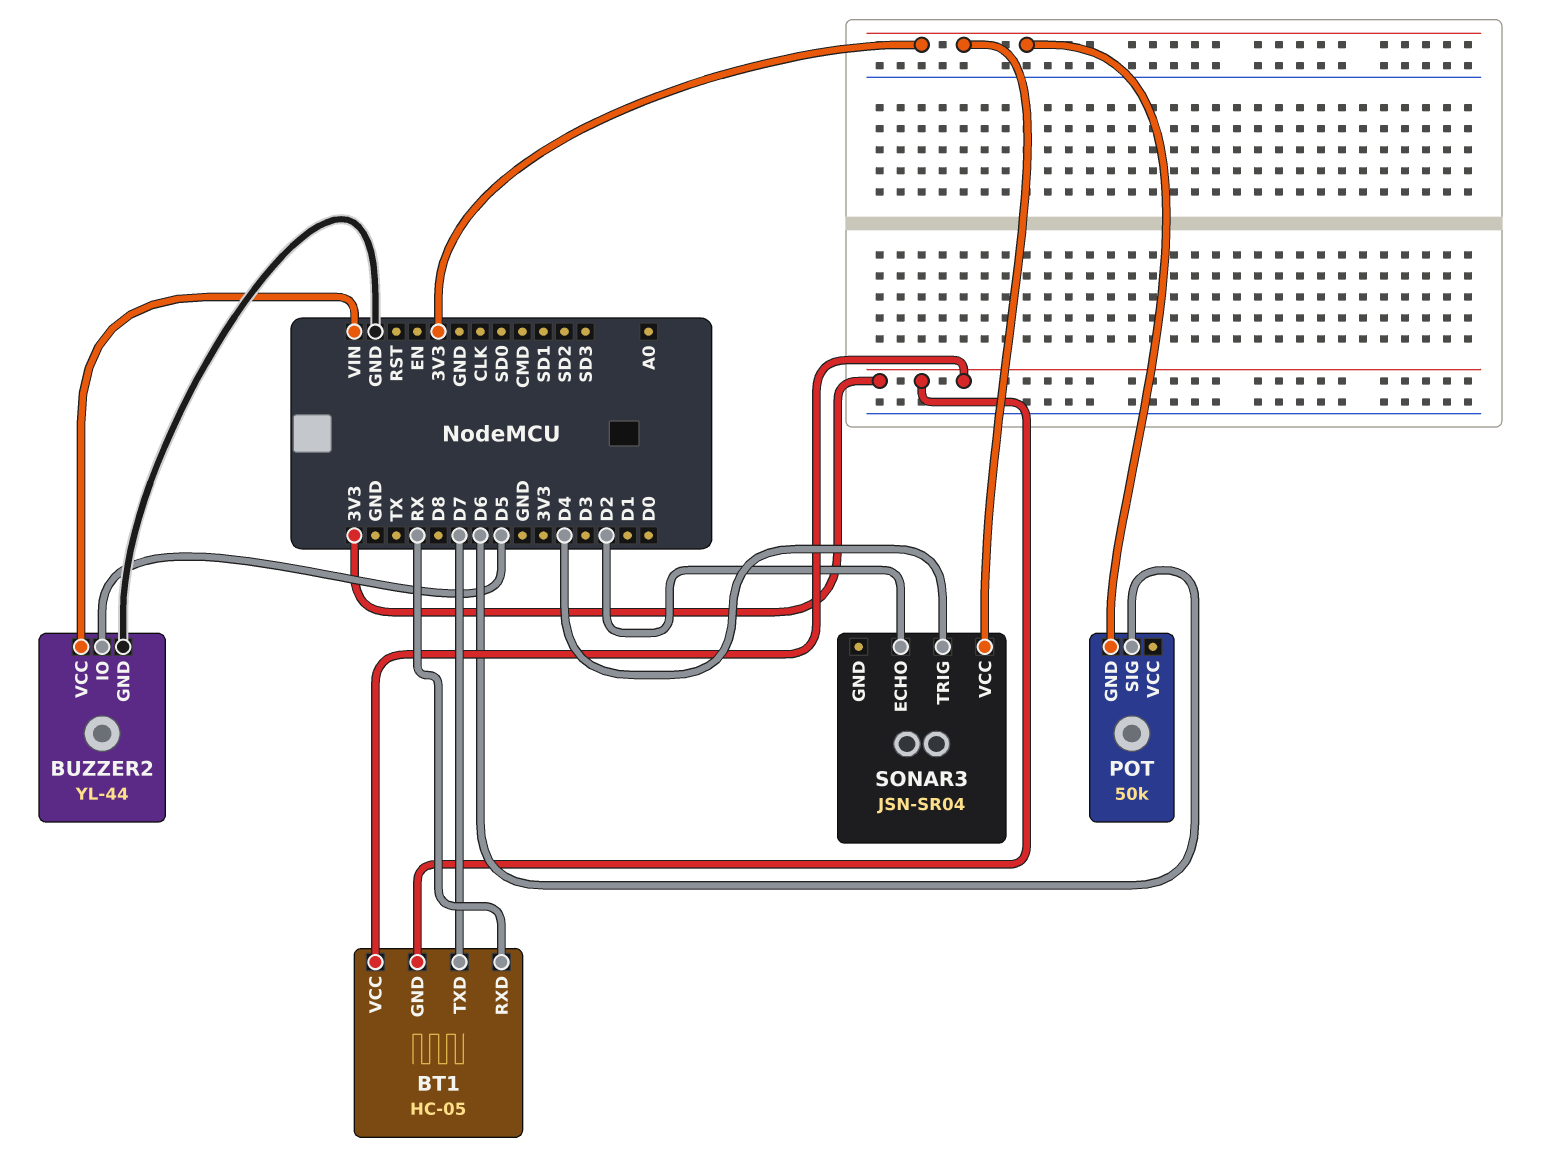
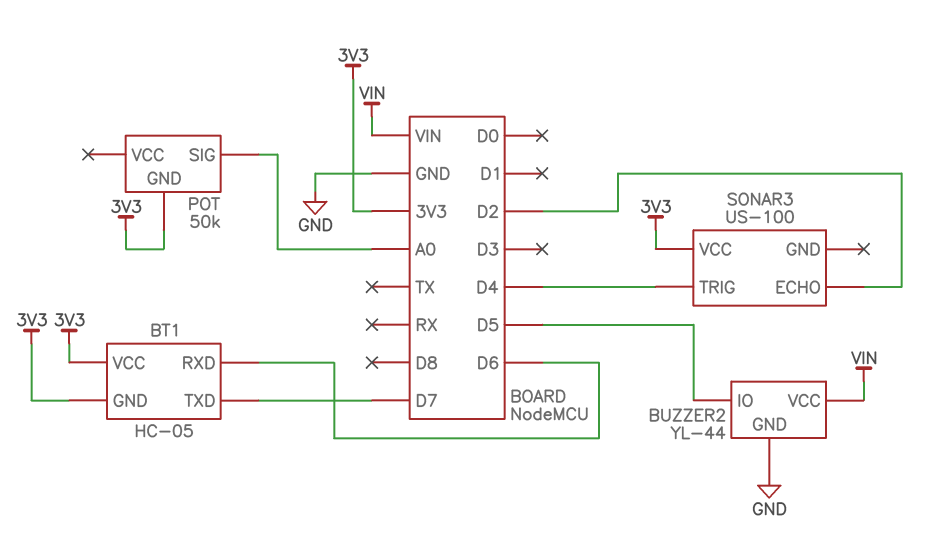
BT1 pin RXD: RX -> D6
POT pin SIG: D6 -> A0
SONAR3: JSN-SR04 -> US-100

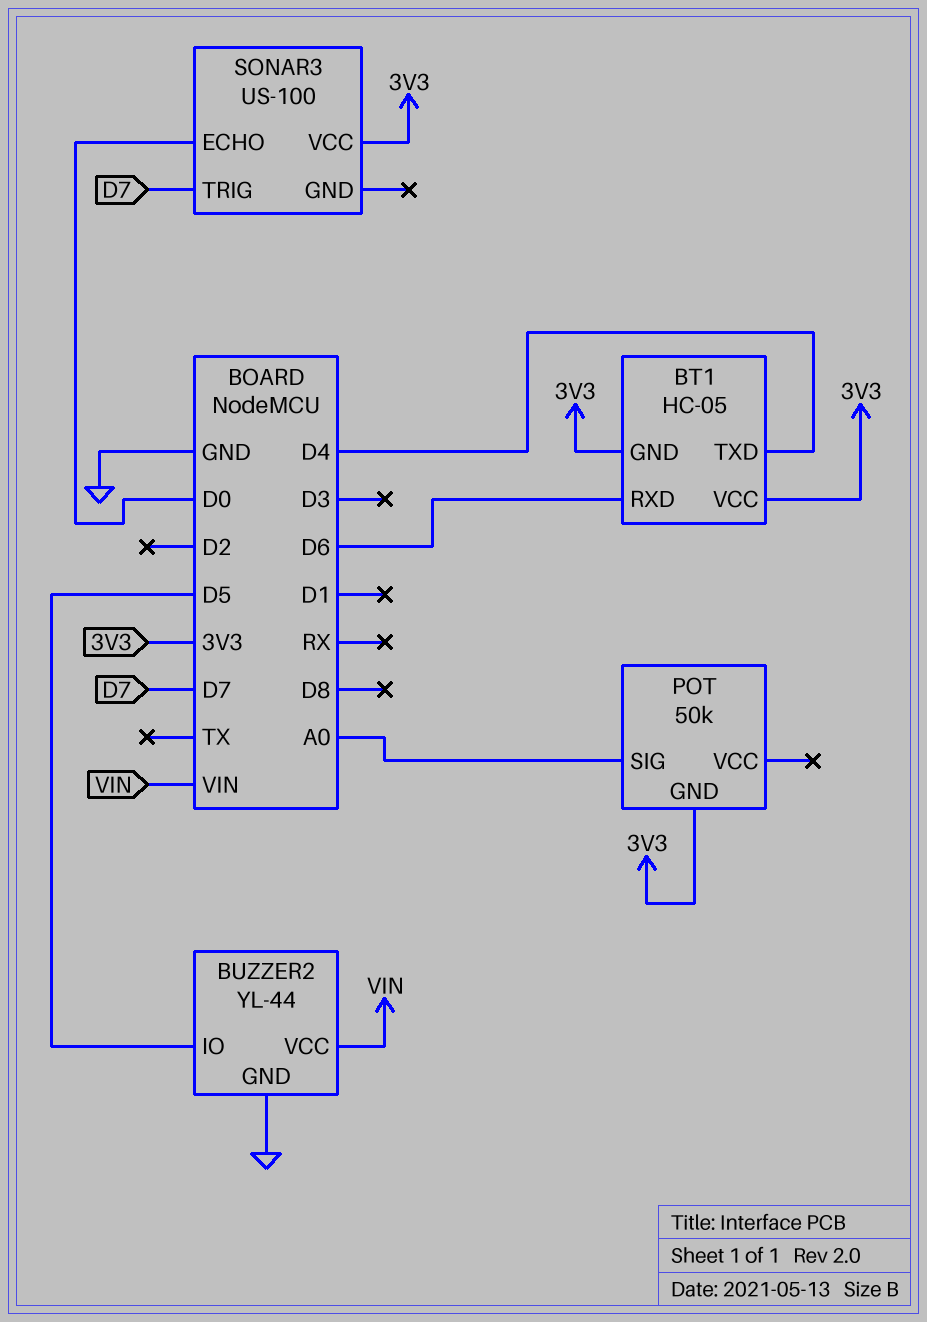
BT1 pin TXD: D7 -> D4
SONAR3 pin ECHO: D2 -> D0
SONAR3 pin TRIG: D4 -> D7

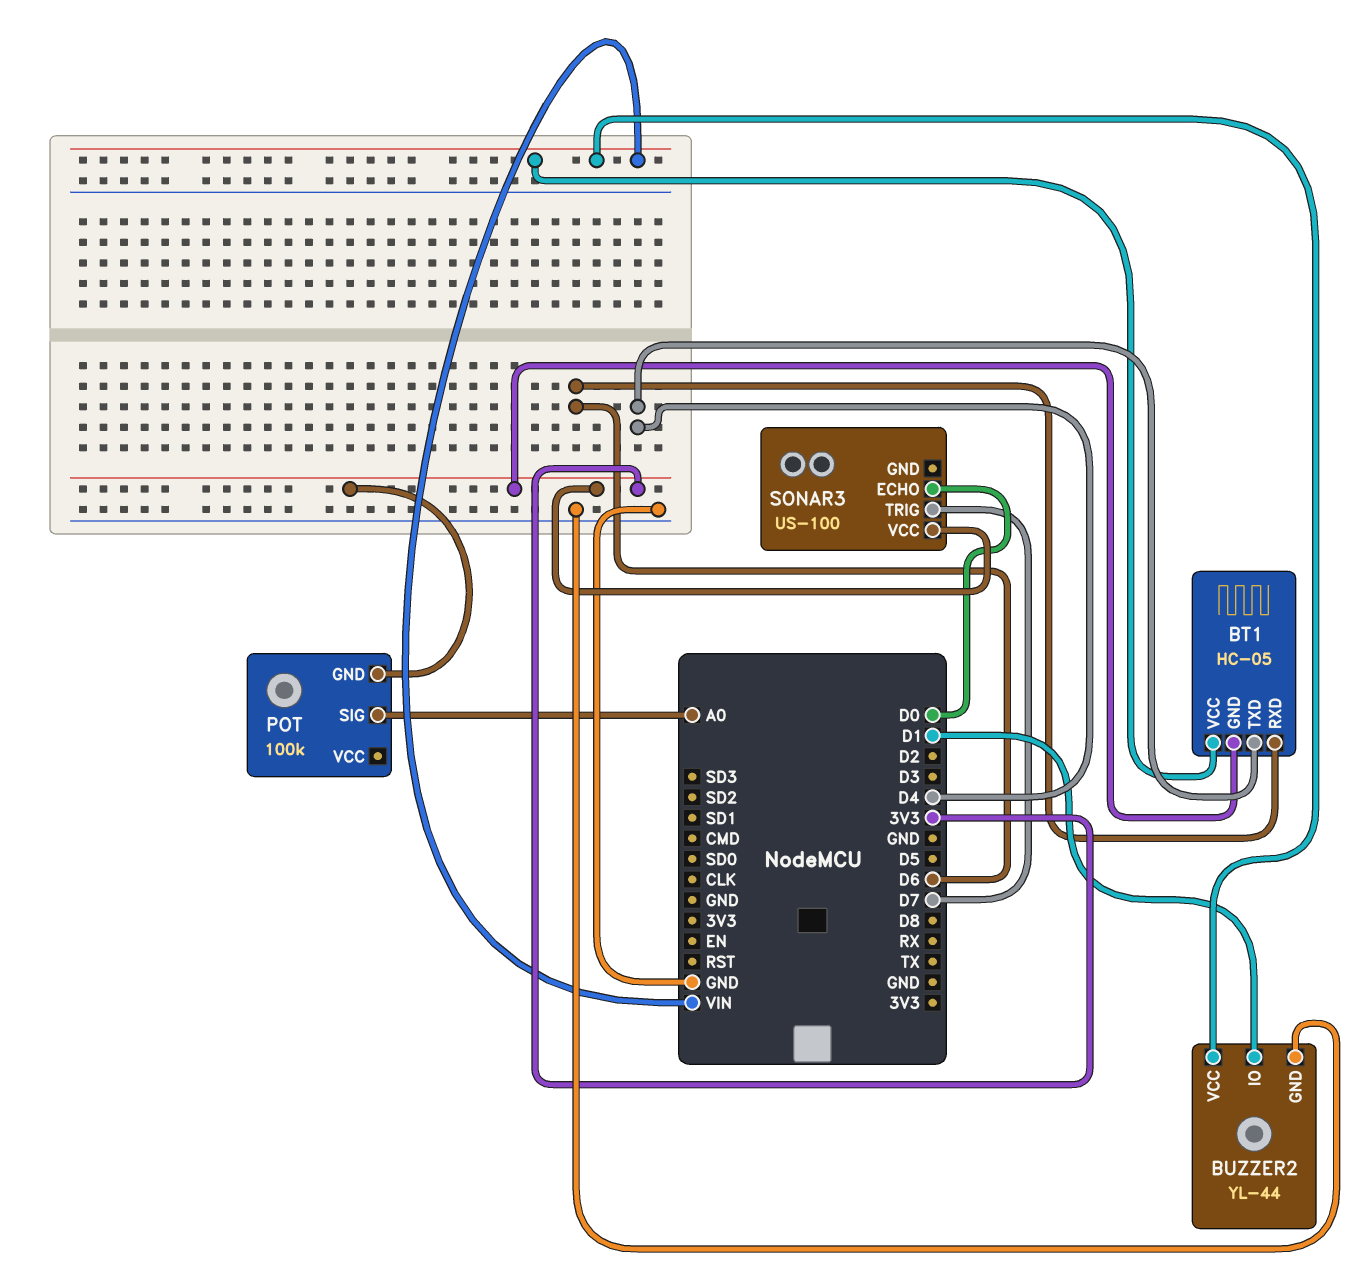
BT1 pin VCC: 3V3 -> VIN
BUZZER2 pin IO: D5 -> D1
POT: 50k -> 100k

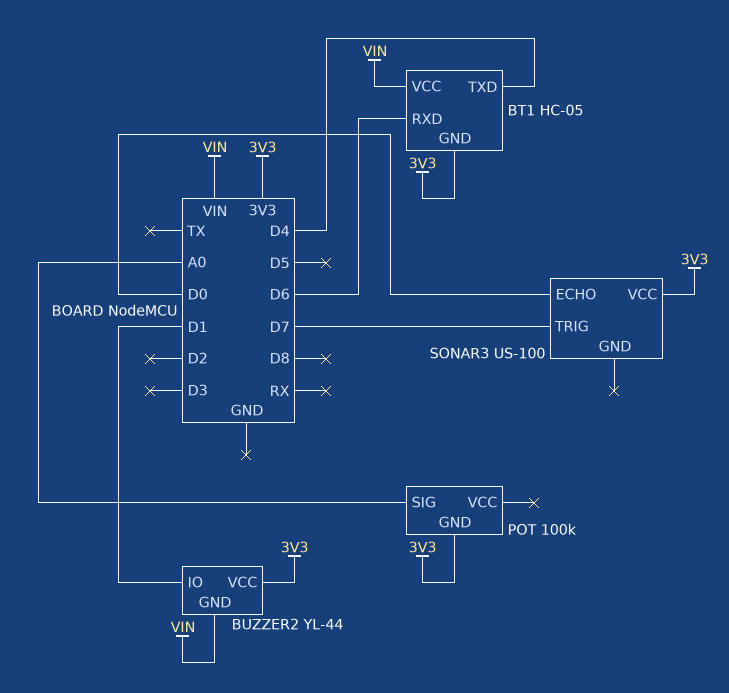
BUZZER2 pin GND: GND -> VIN
BUZZER2 pin VCC: VIN -> 3V3

